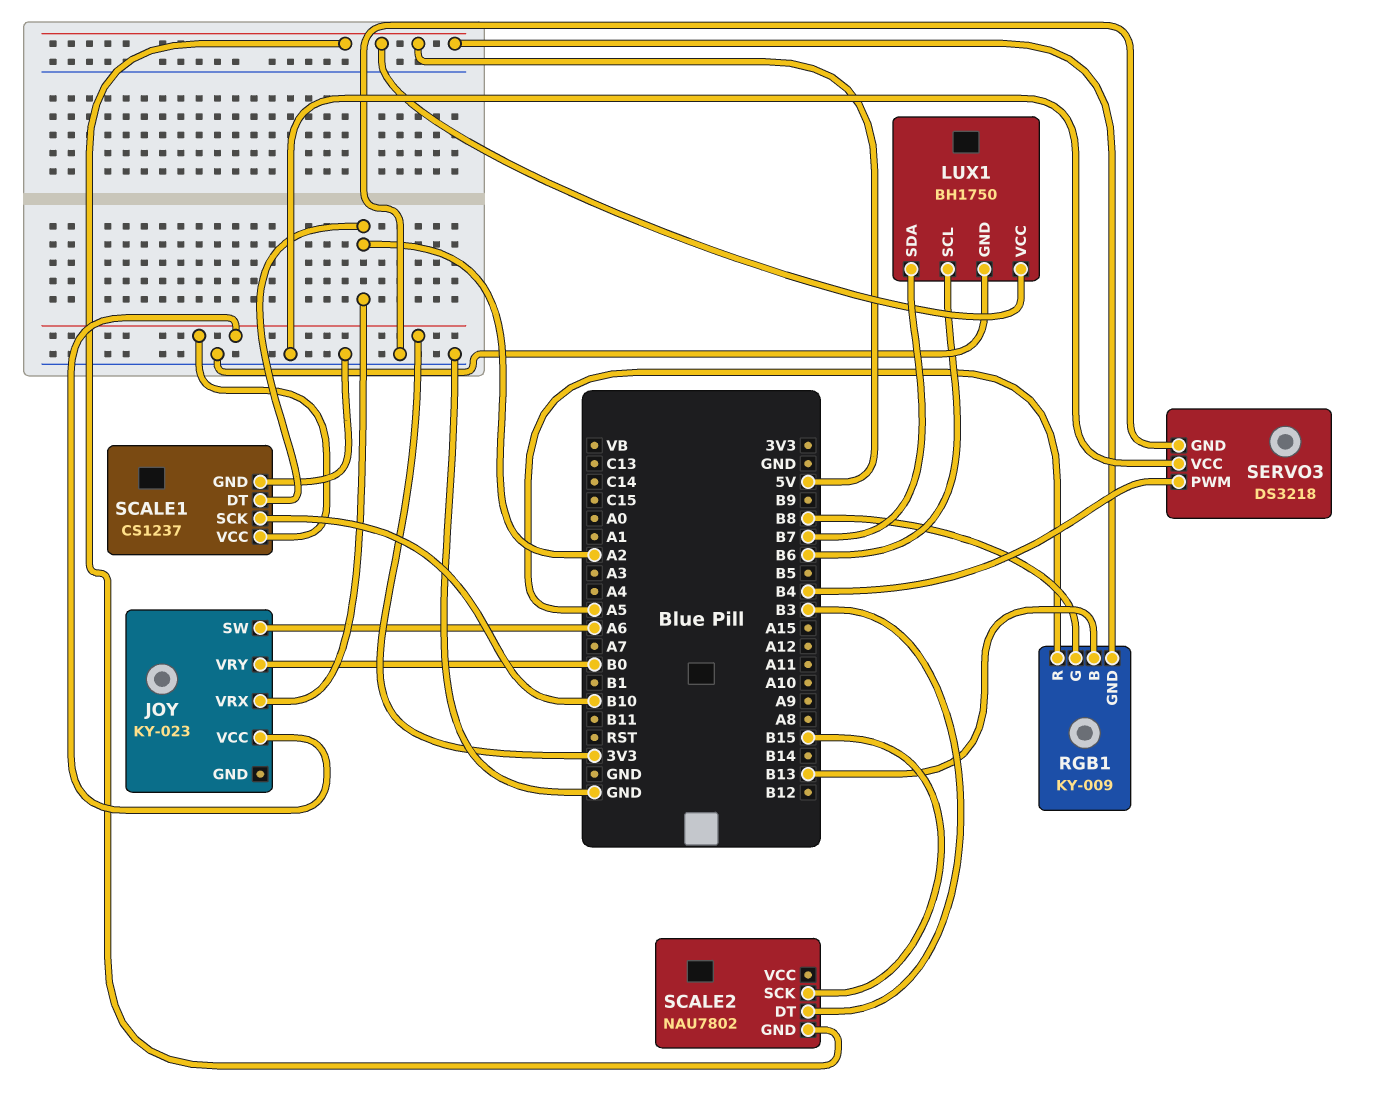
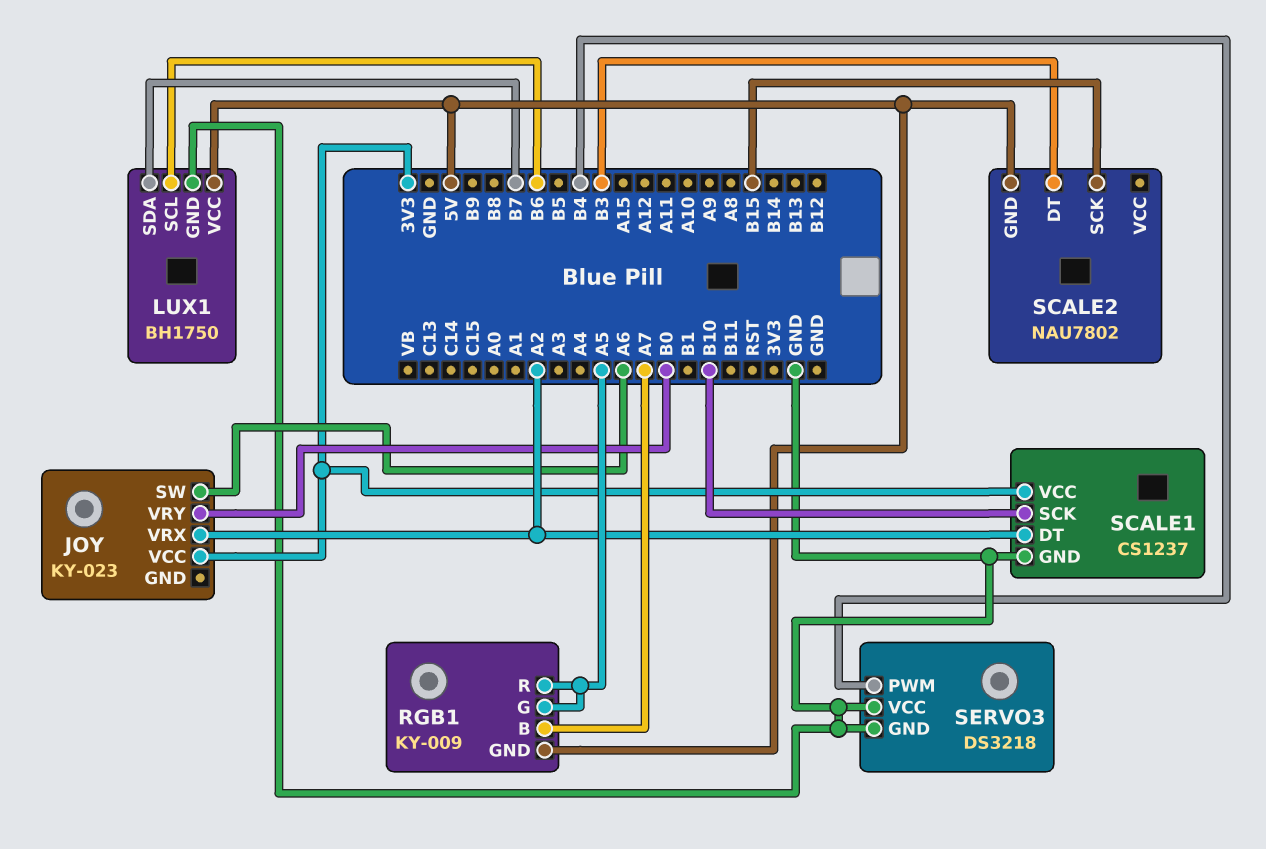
RGB1 pin B: B13 -> A7
RGB1 pin G: B8 -> A5

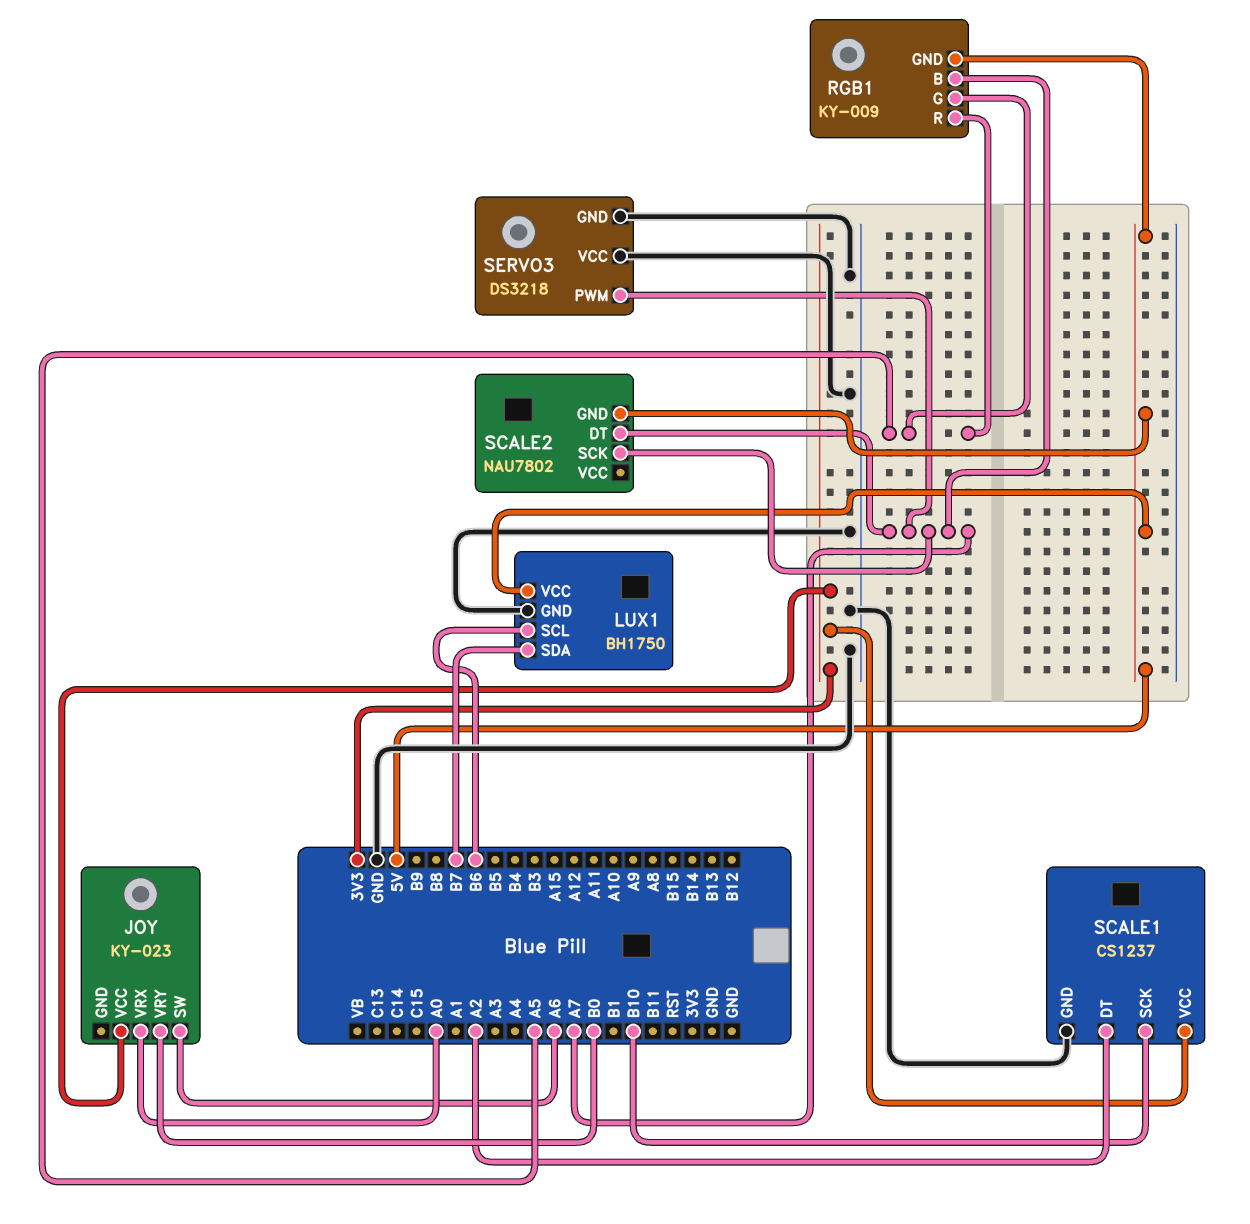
JOY pin VRX: A2 -> A0
SCALE2 pin DT: B3 -> A7
SCALE2 pin SCK: B15 -> A7
SERVO3 pin PWM: B4 -> A7

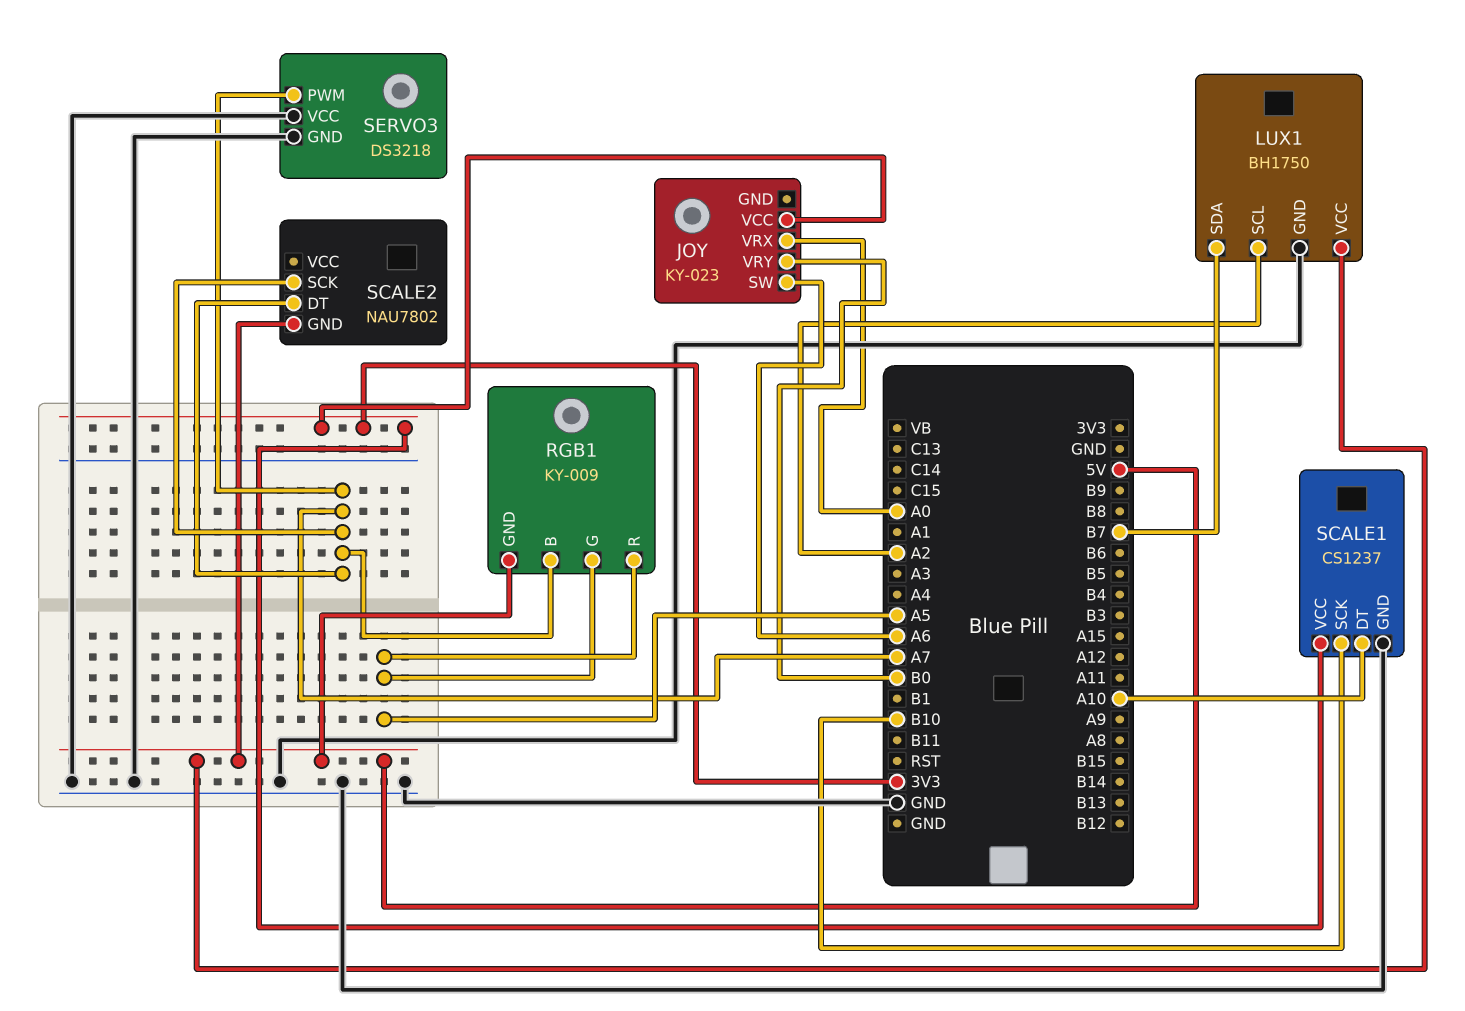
LUX1 pin SCL: B6 -> A2
SCALE1 pin DT: A2 -> A10

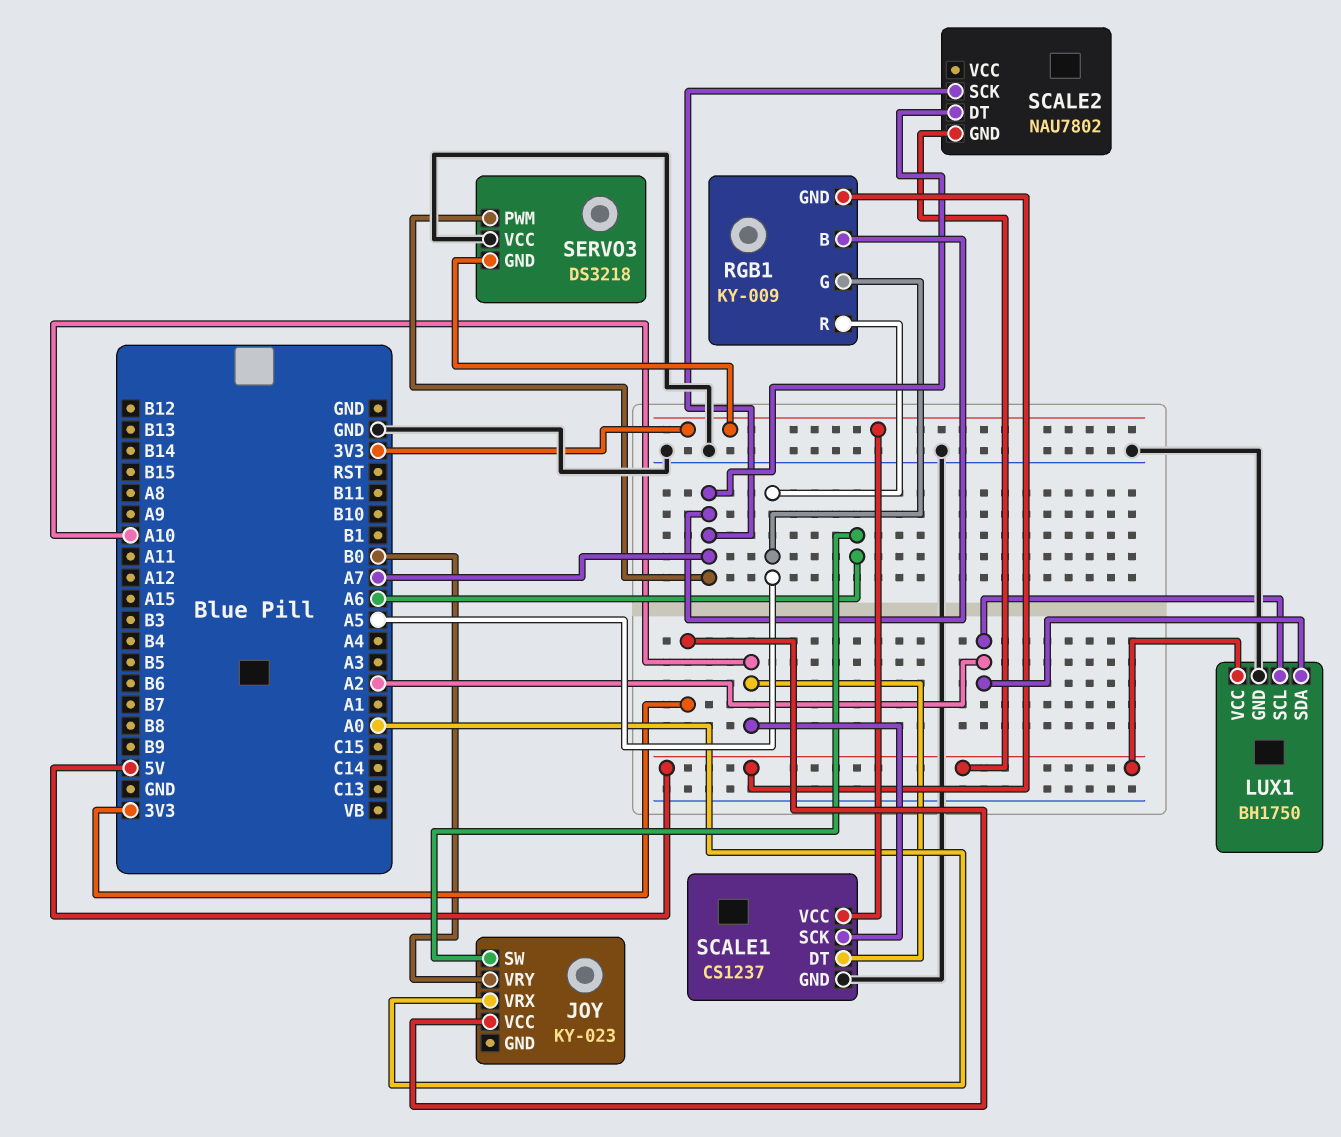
LUX1 pin SDA: B7 -> A2
SCALE1 pin SCK: B10 -> A10
SERVO3 pin GND: GND -> 3V3

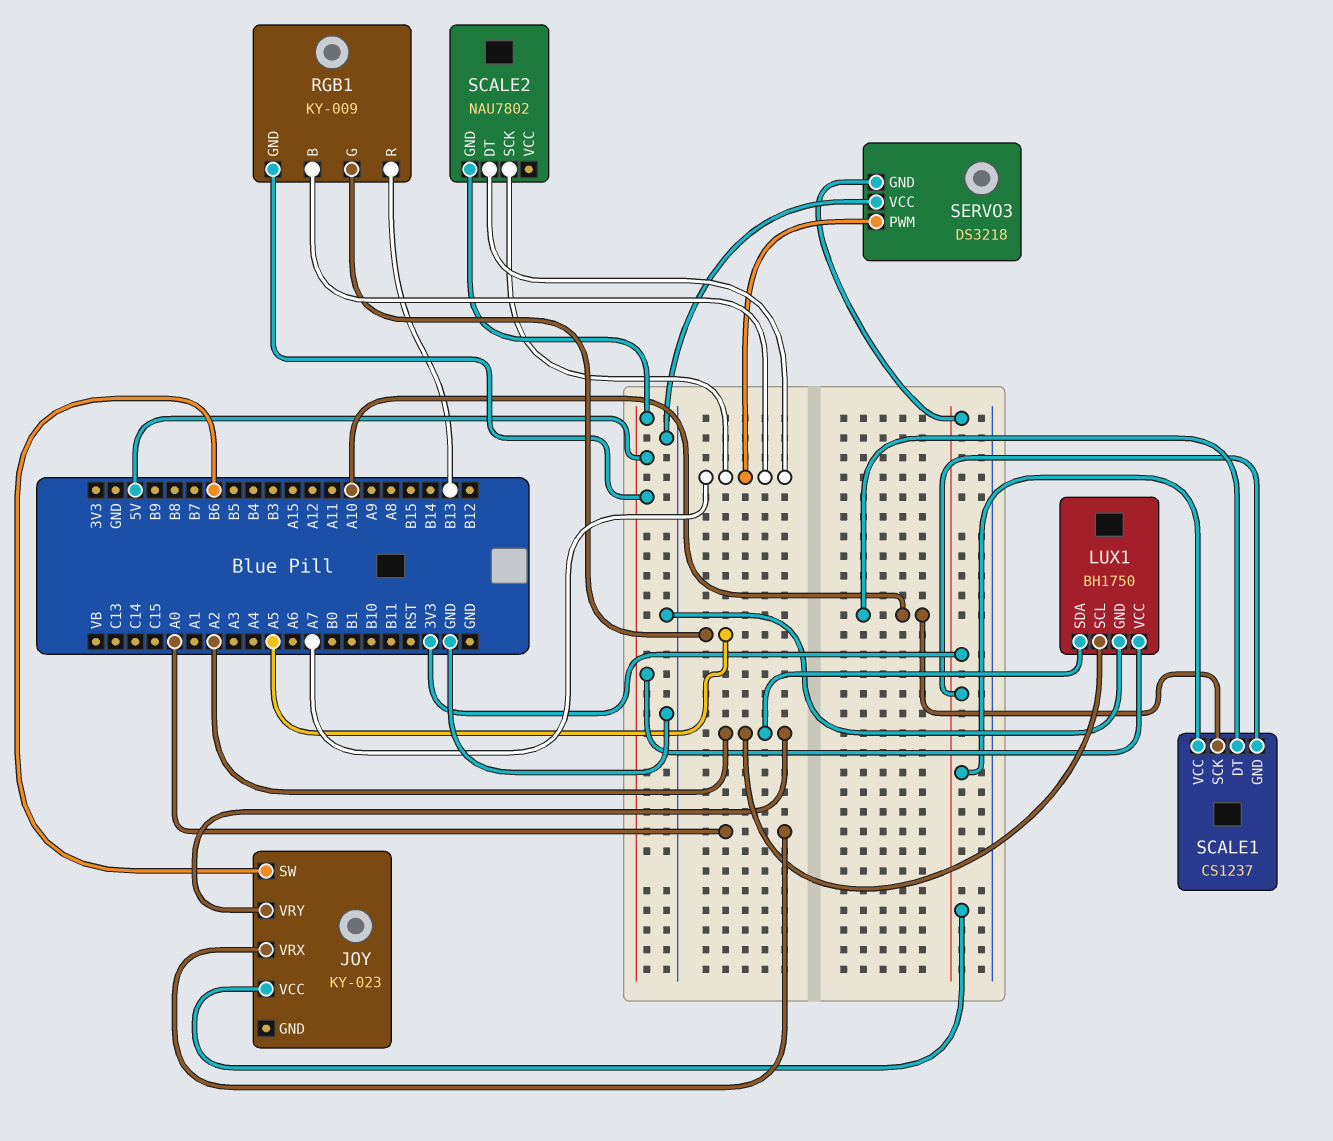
JOY pin SW: A6 -> B6
JOY pin VRY: B0 -> A2
RGB1 pin R: A5 -> B13
SCALE1 pin GND: GND -> 3V3

